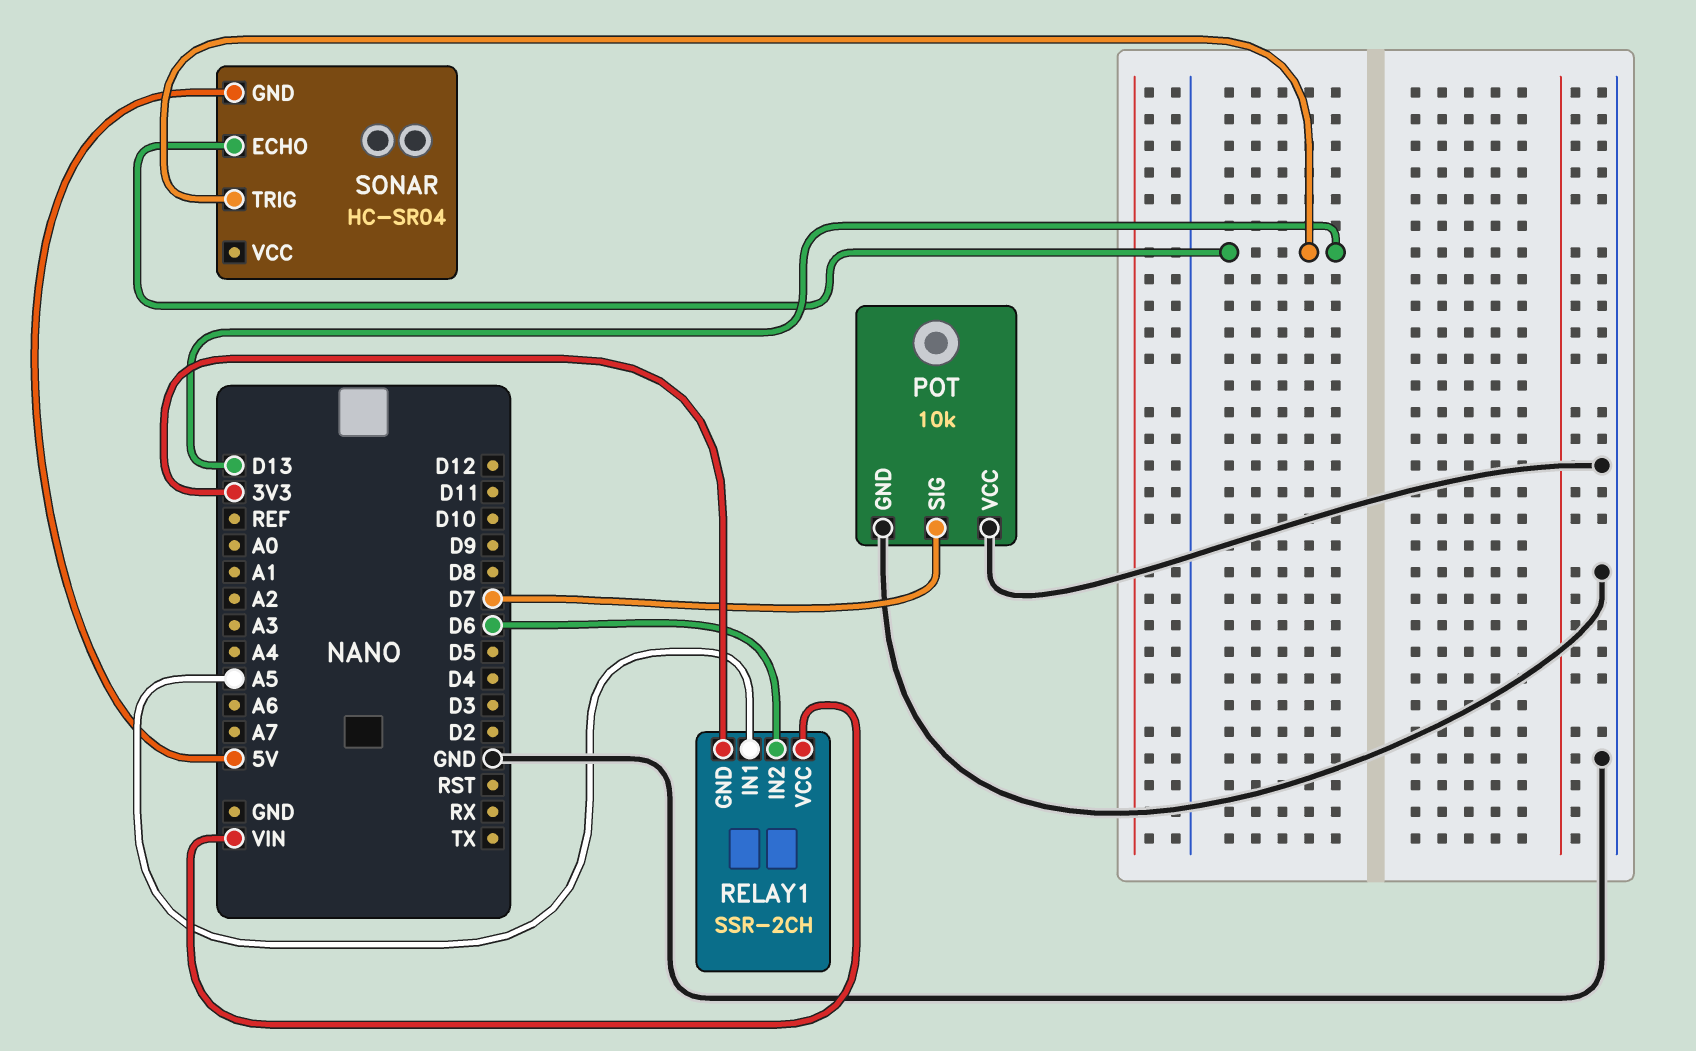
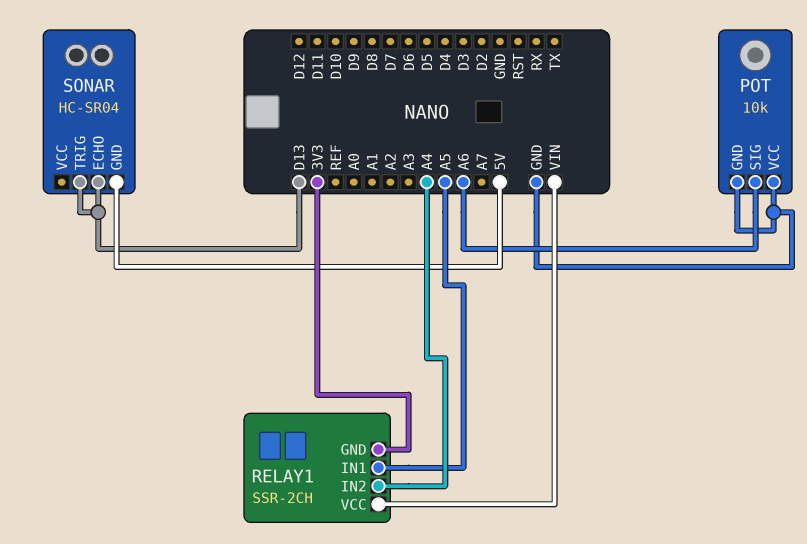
POT pin SIG: D7 -> A6
RELAY1 pin IN2: D6 -> A4

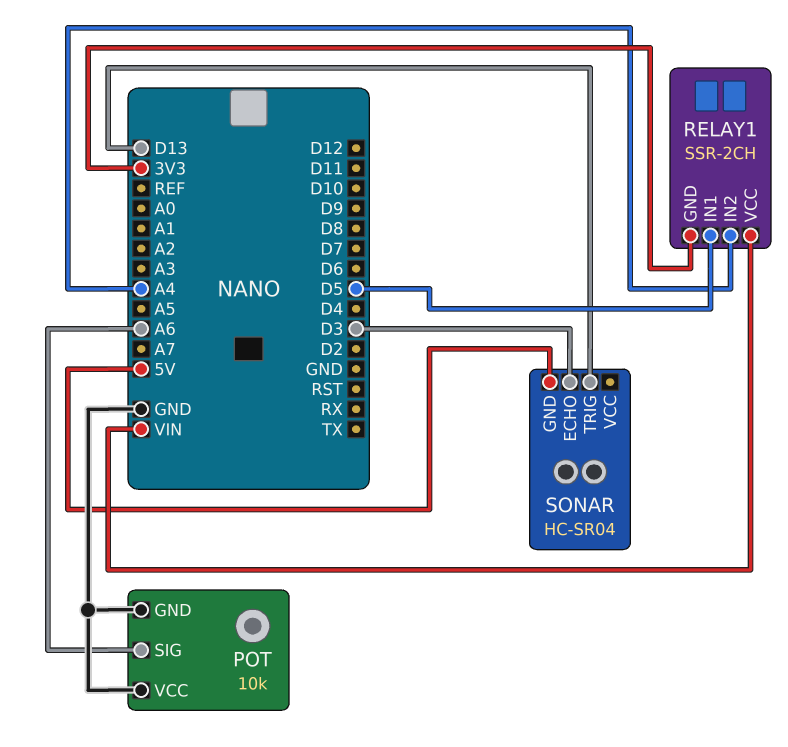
RELAY1 pin IN1: A5 -> D5
SONAR pin ECHO: D13 -> D3

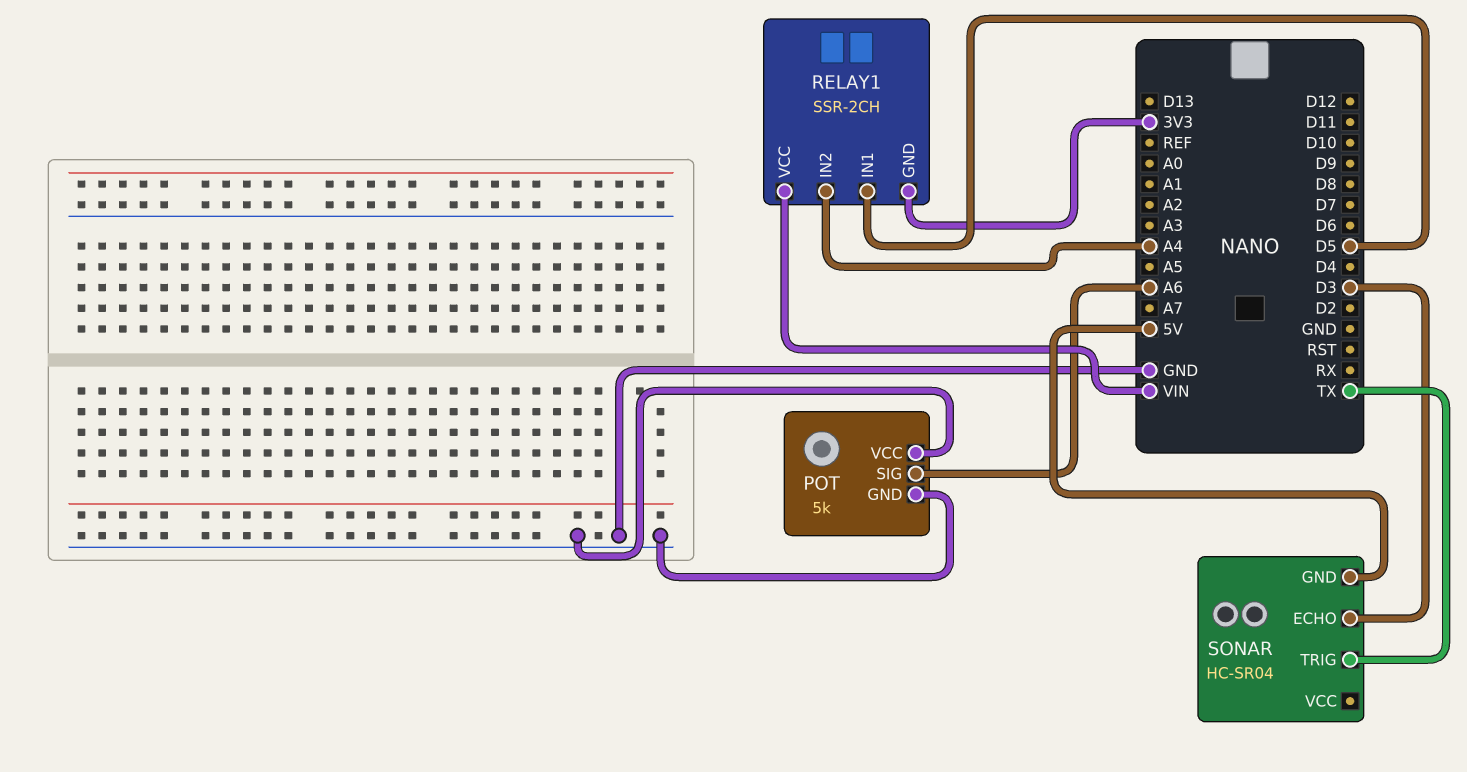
POT: 10k -> 5k
SONAR pin TRIG: D13 -> TX

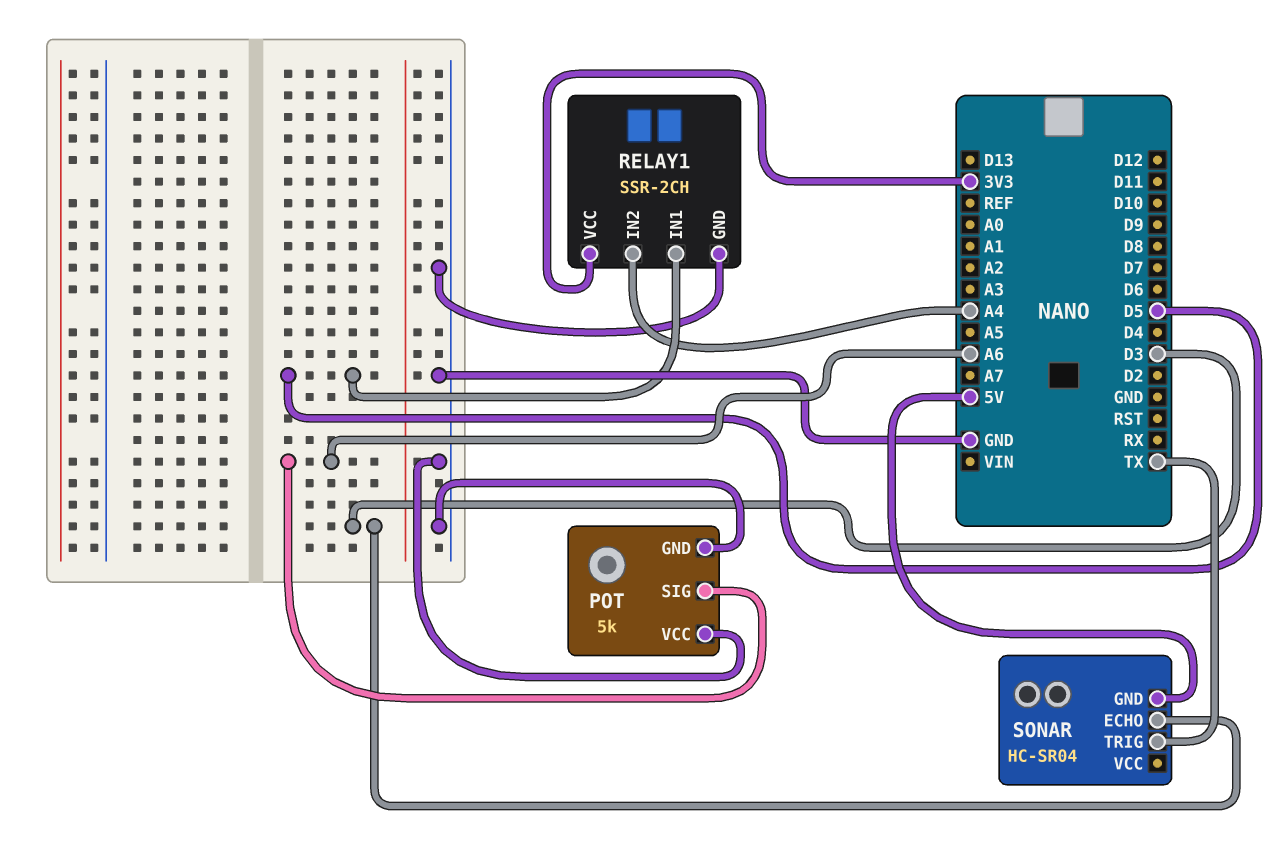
RELAY1 pin GND: 3V3 -> GND
RELAY1 pin VCC: VIN -> 3V3

